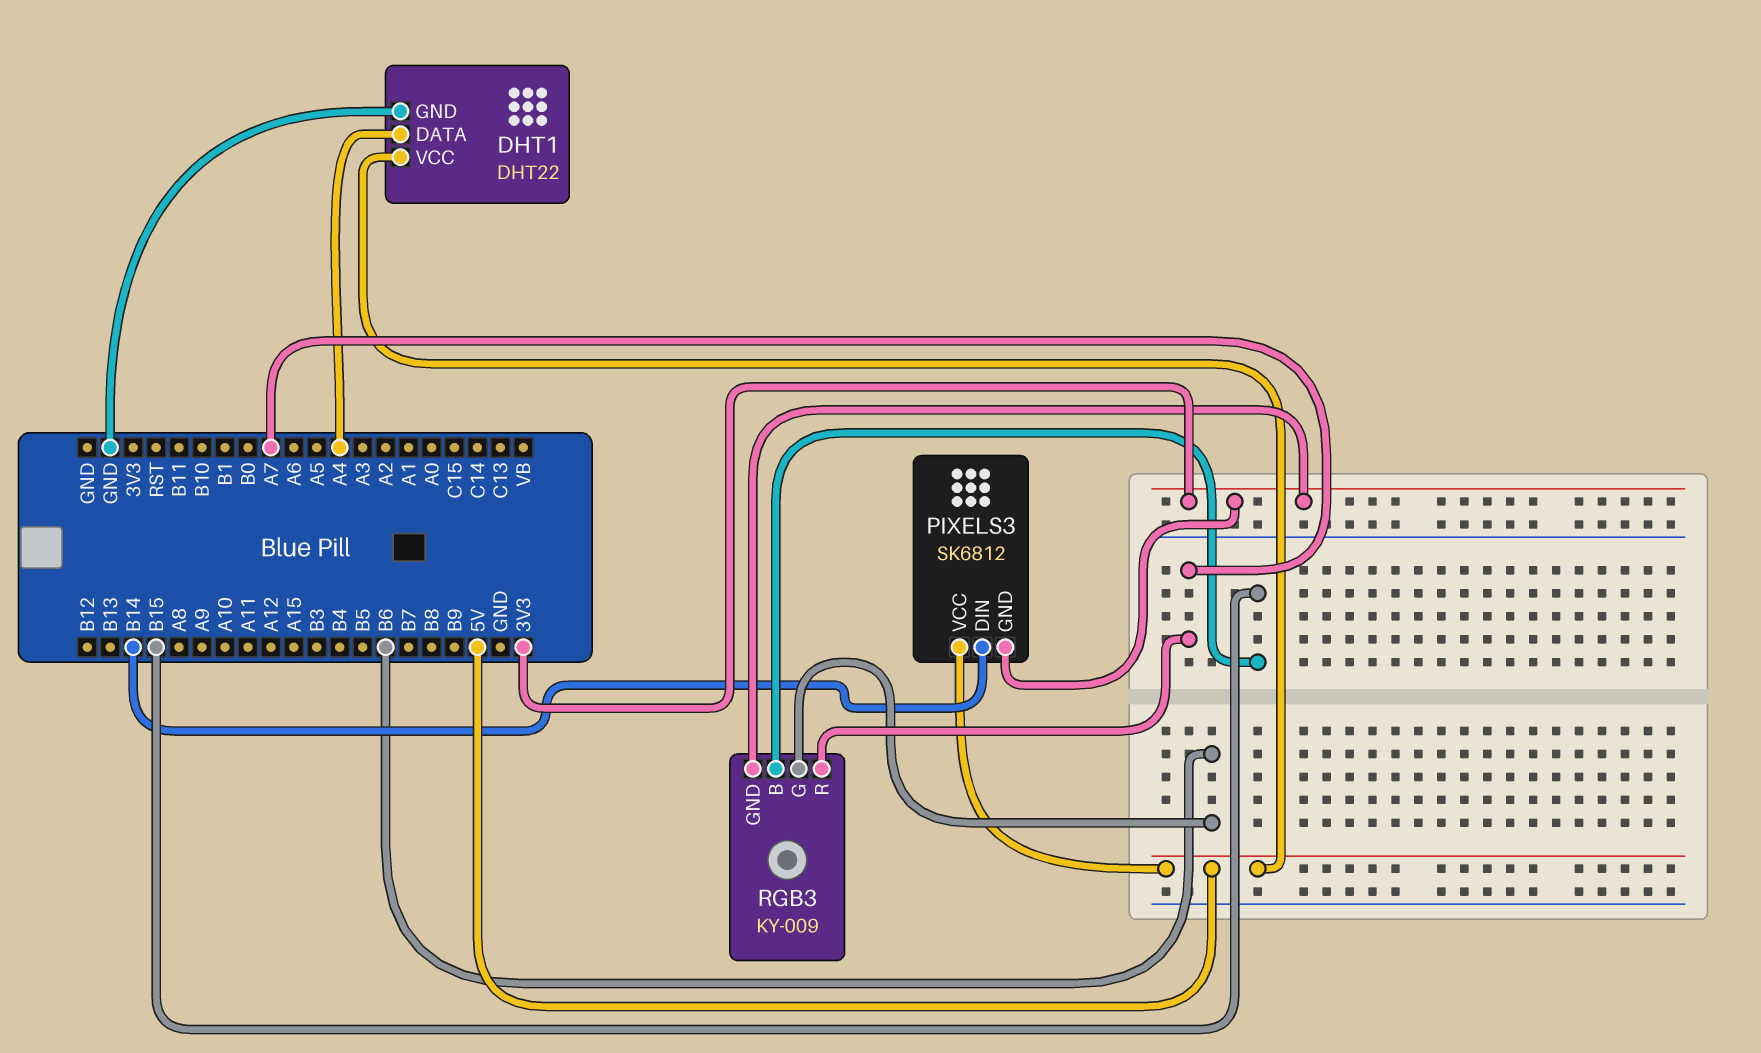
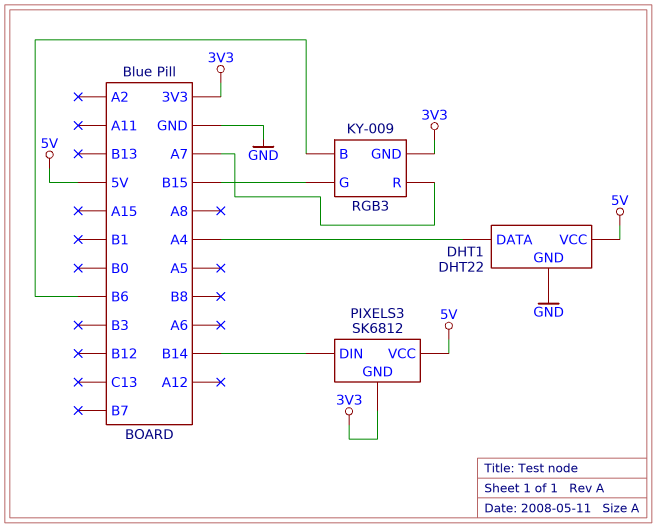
RGB3 pin B: B15 -> B6
RGB3 pin G: B6 -> B15

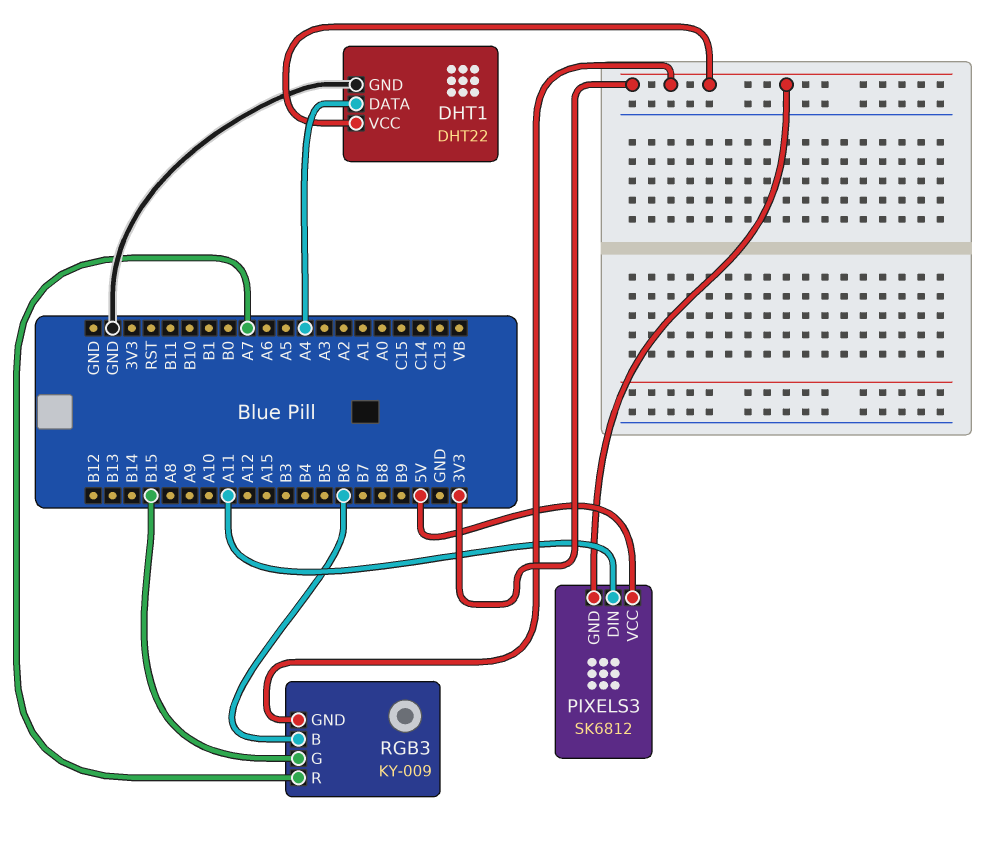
DHT1 pin VCC: 5V -> 3V3
PIXELS3 pin DIN: B14 -> A11

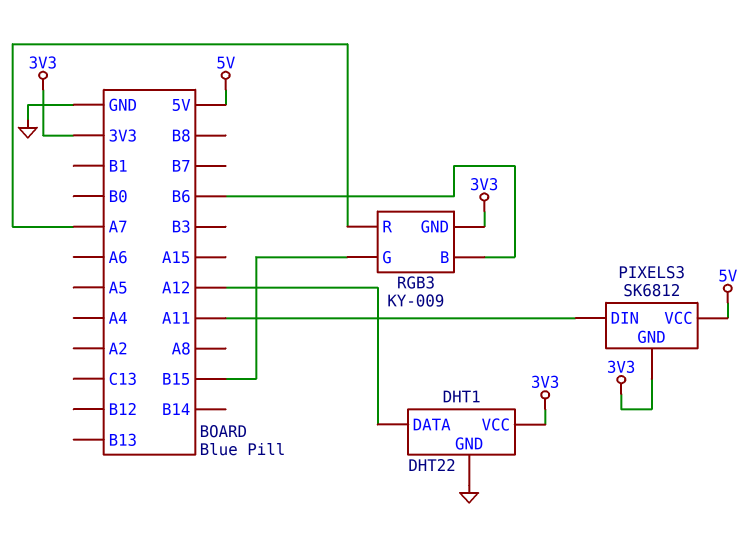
DHT1 pin DATA: A4 -> A12

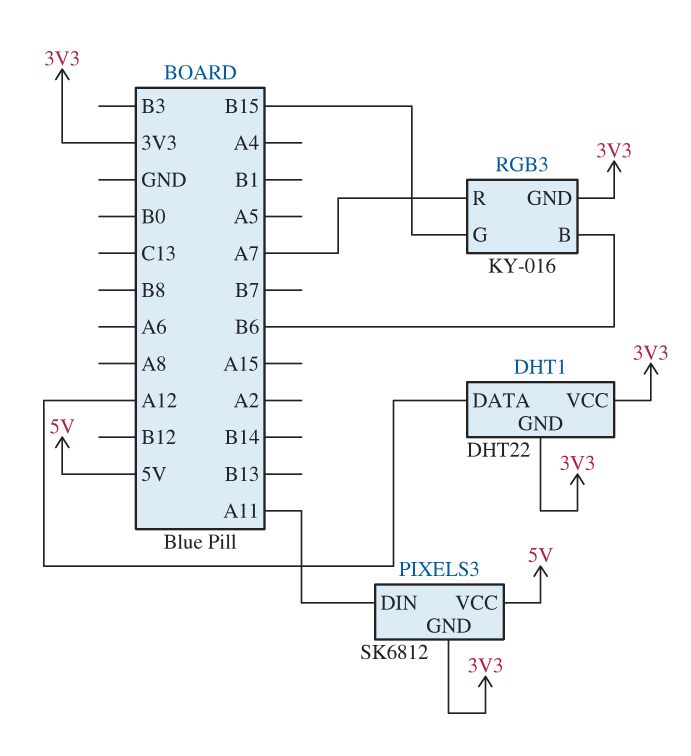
DHT1 pin GND: GND -> 3V3
RGB3: KY-009 -> KY-016

